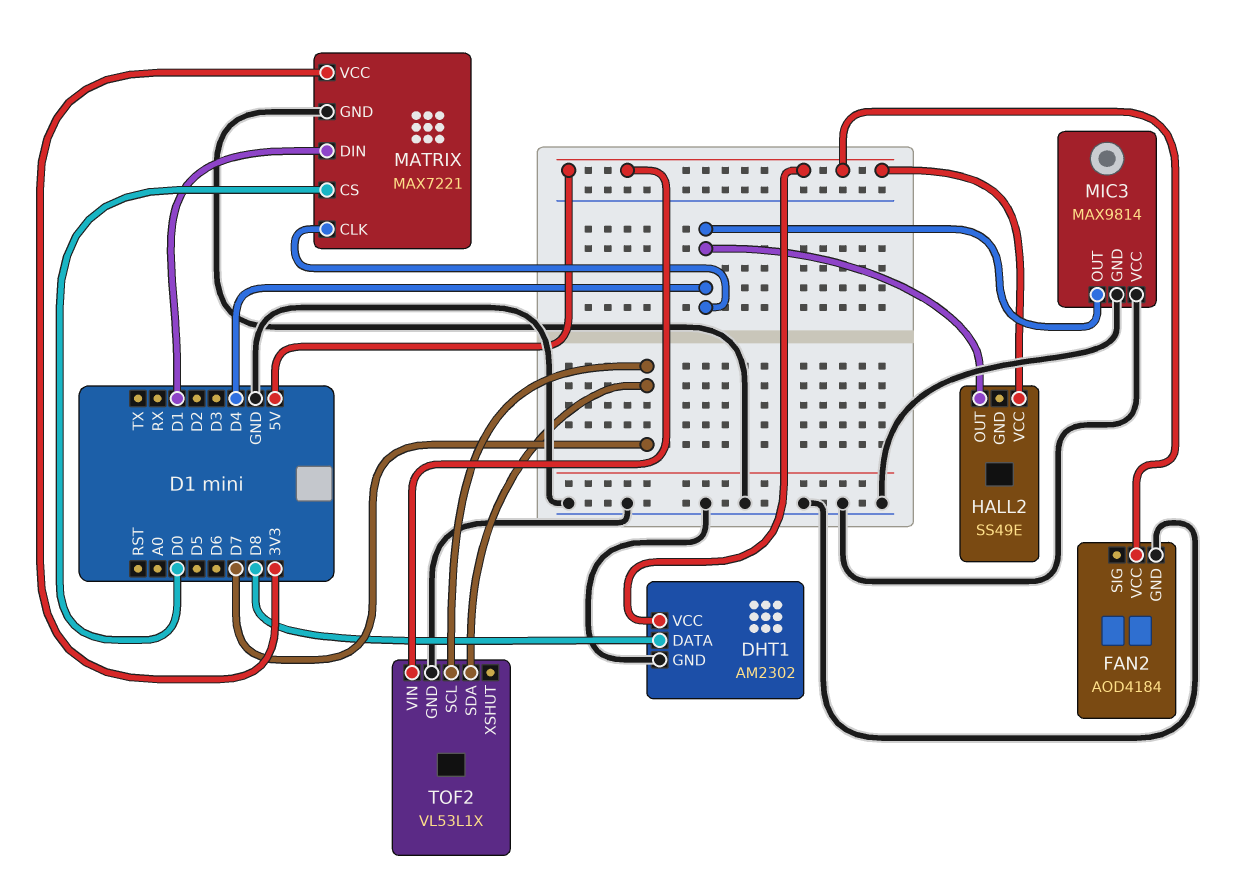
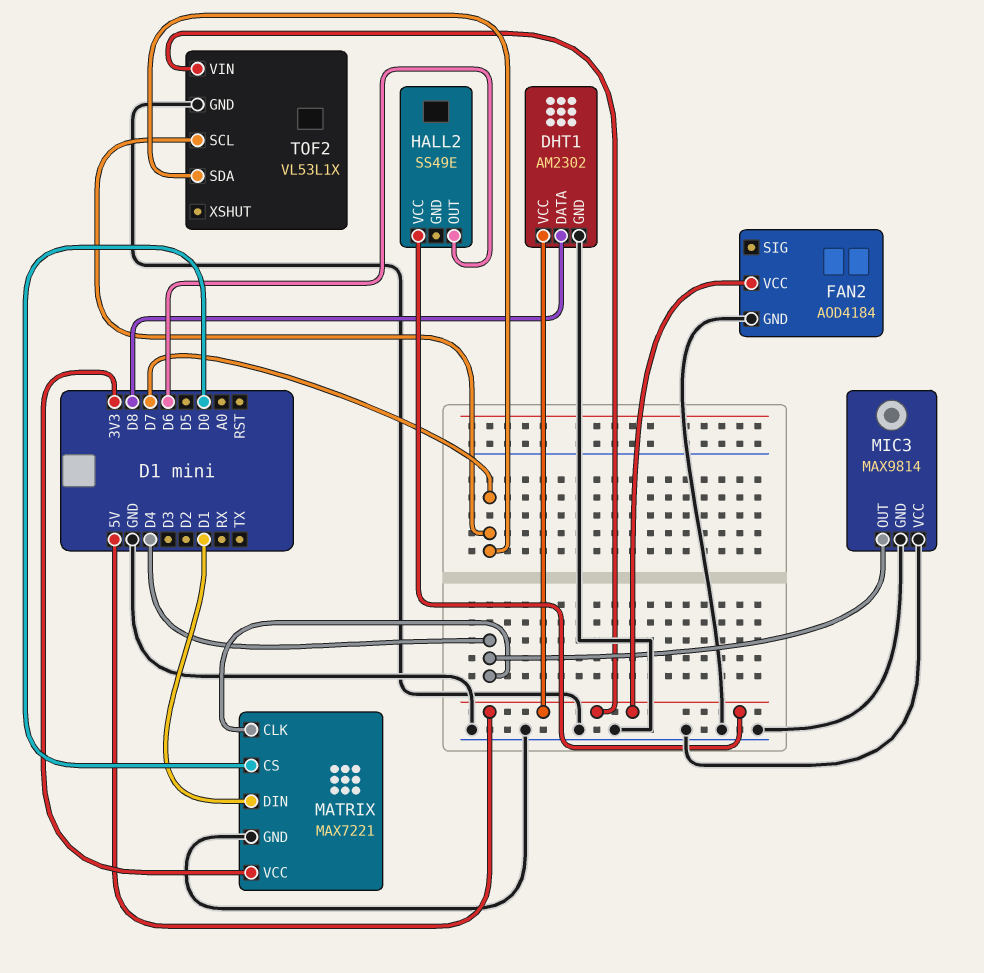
HALL2 pin OUT: D4 -> D6

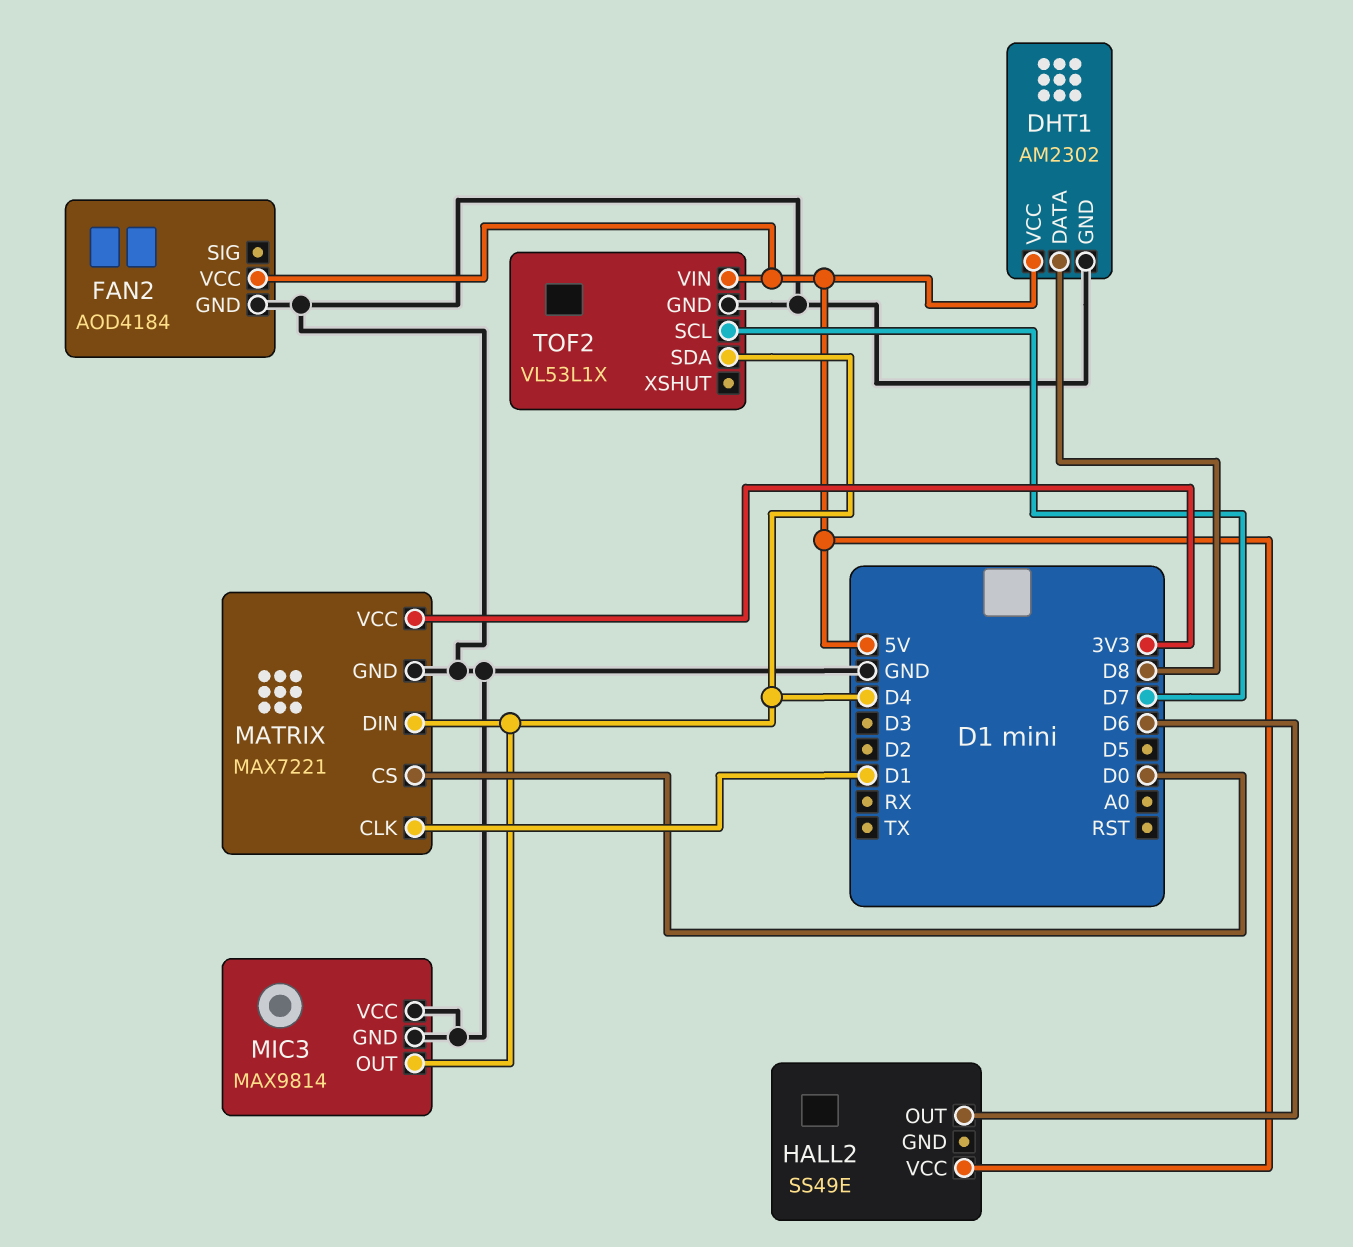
MATRIX pin CLK: D4 -> D1
MATRIX pin DIN: D1 -> D4
TOF2 pin SDA: D7 -> D4

